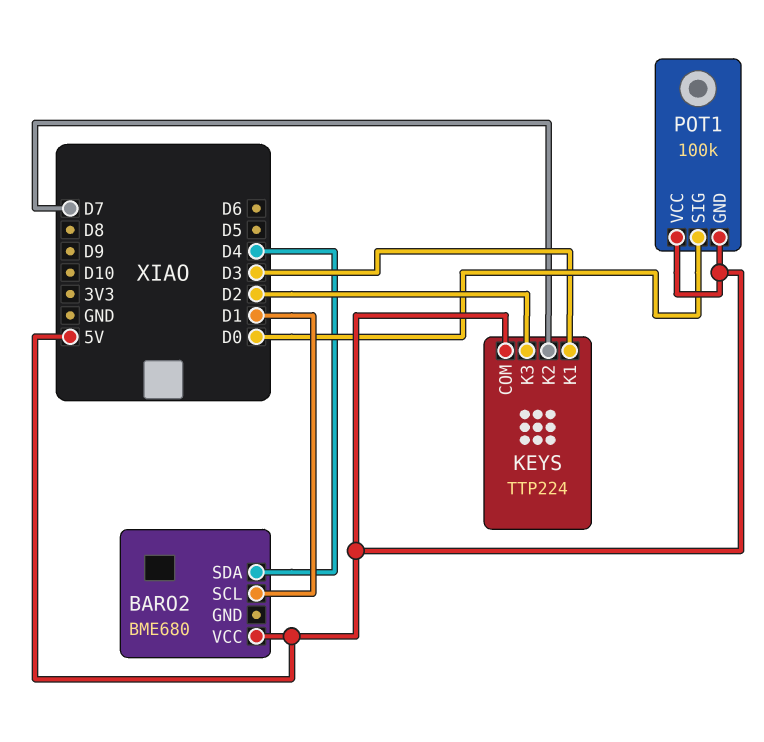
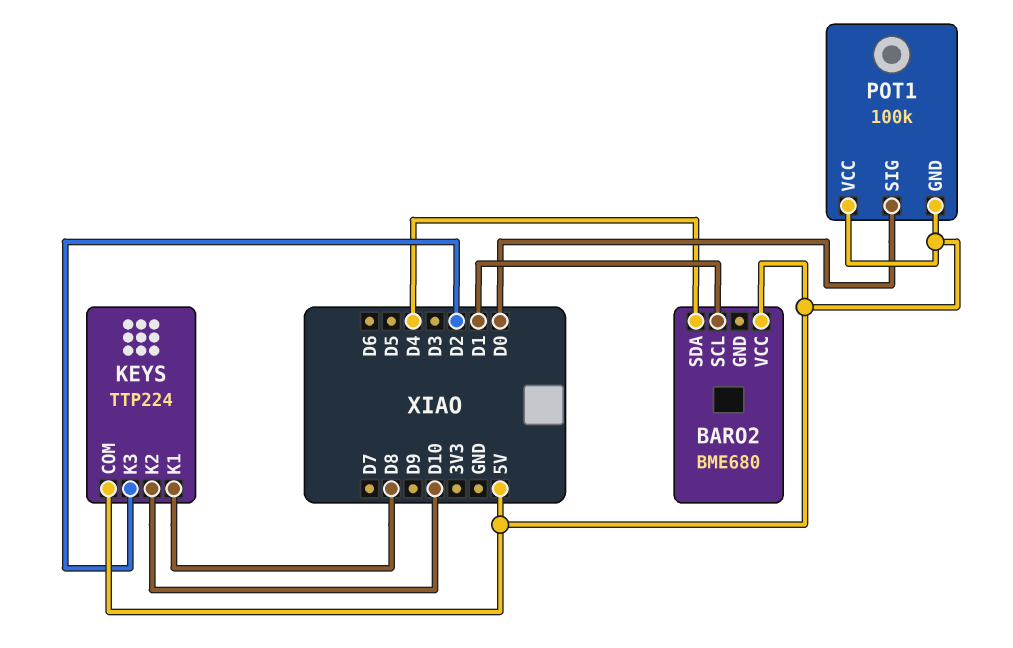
KEYS pin K1: D3 -> D8
KEYS pin K2: D7 -> D10

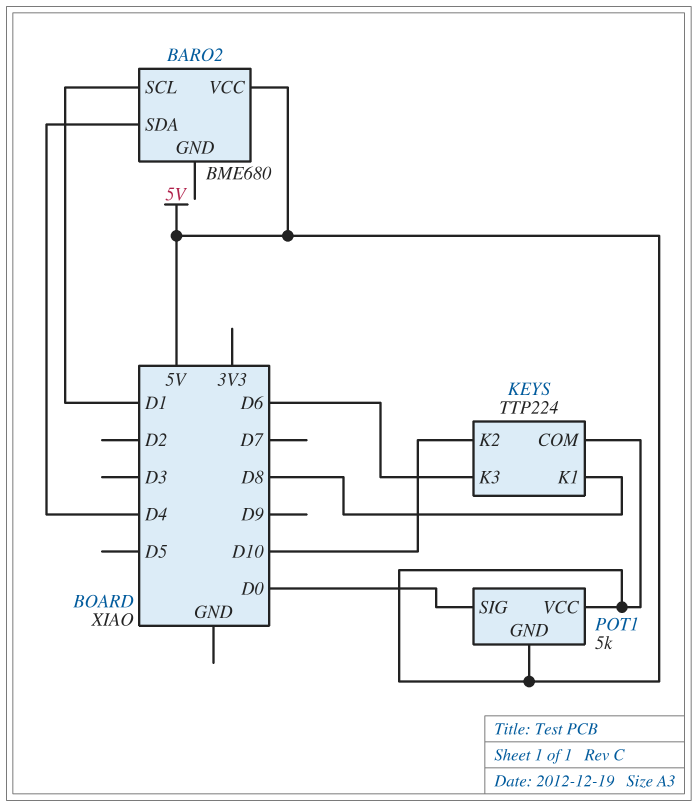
KEYS pin K3: D2 -> D6
POT1: 100k -> 5k

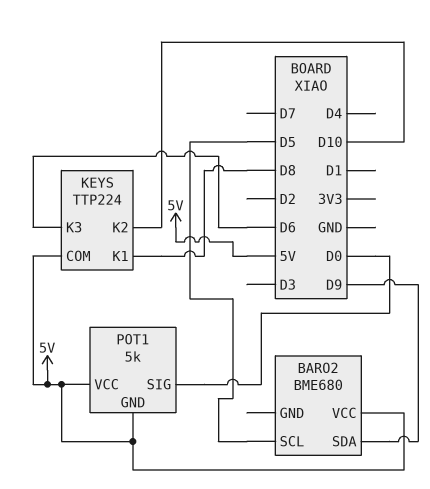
BARO2 pin SCL: D1 -> D5
BARO2 pin SDA: D4 -> D9

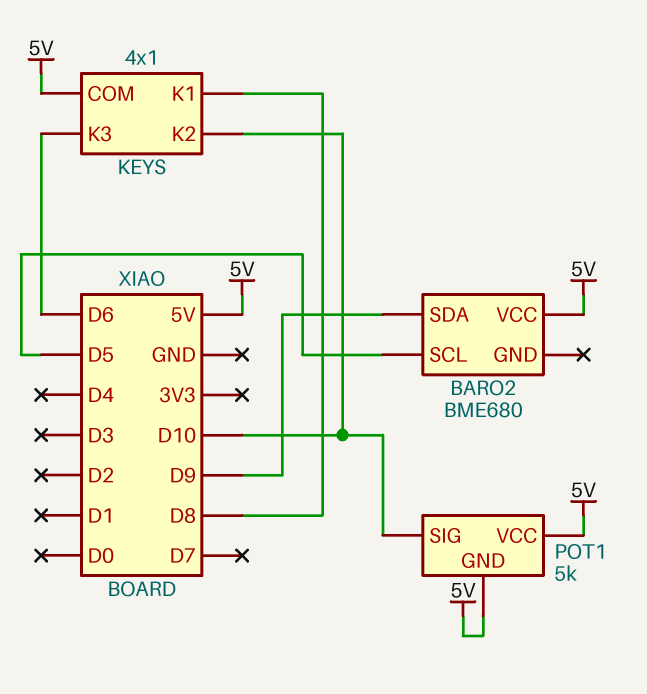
KEYS: TTP224 -> 4x1
POT1 pin SIG: D0 -> D10

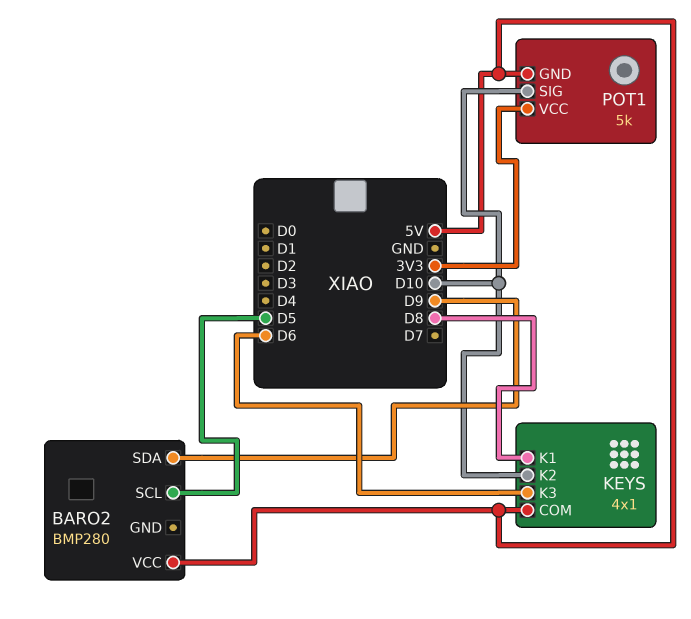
BARO2: BME680 -> BMP280
POT1 pin VCC: 5V -> 3V3

